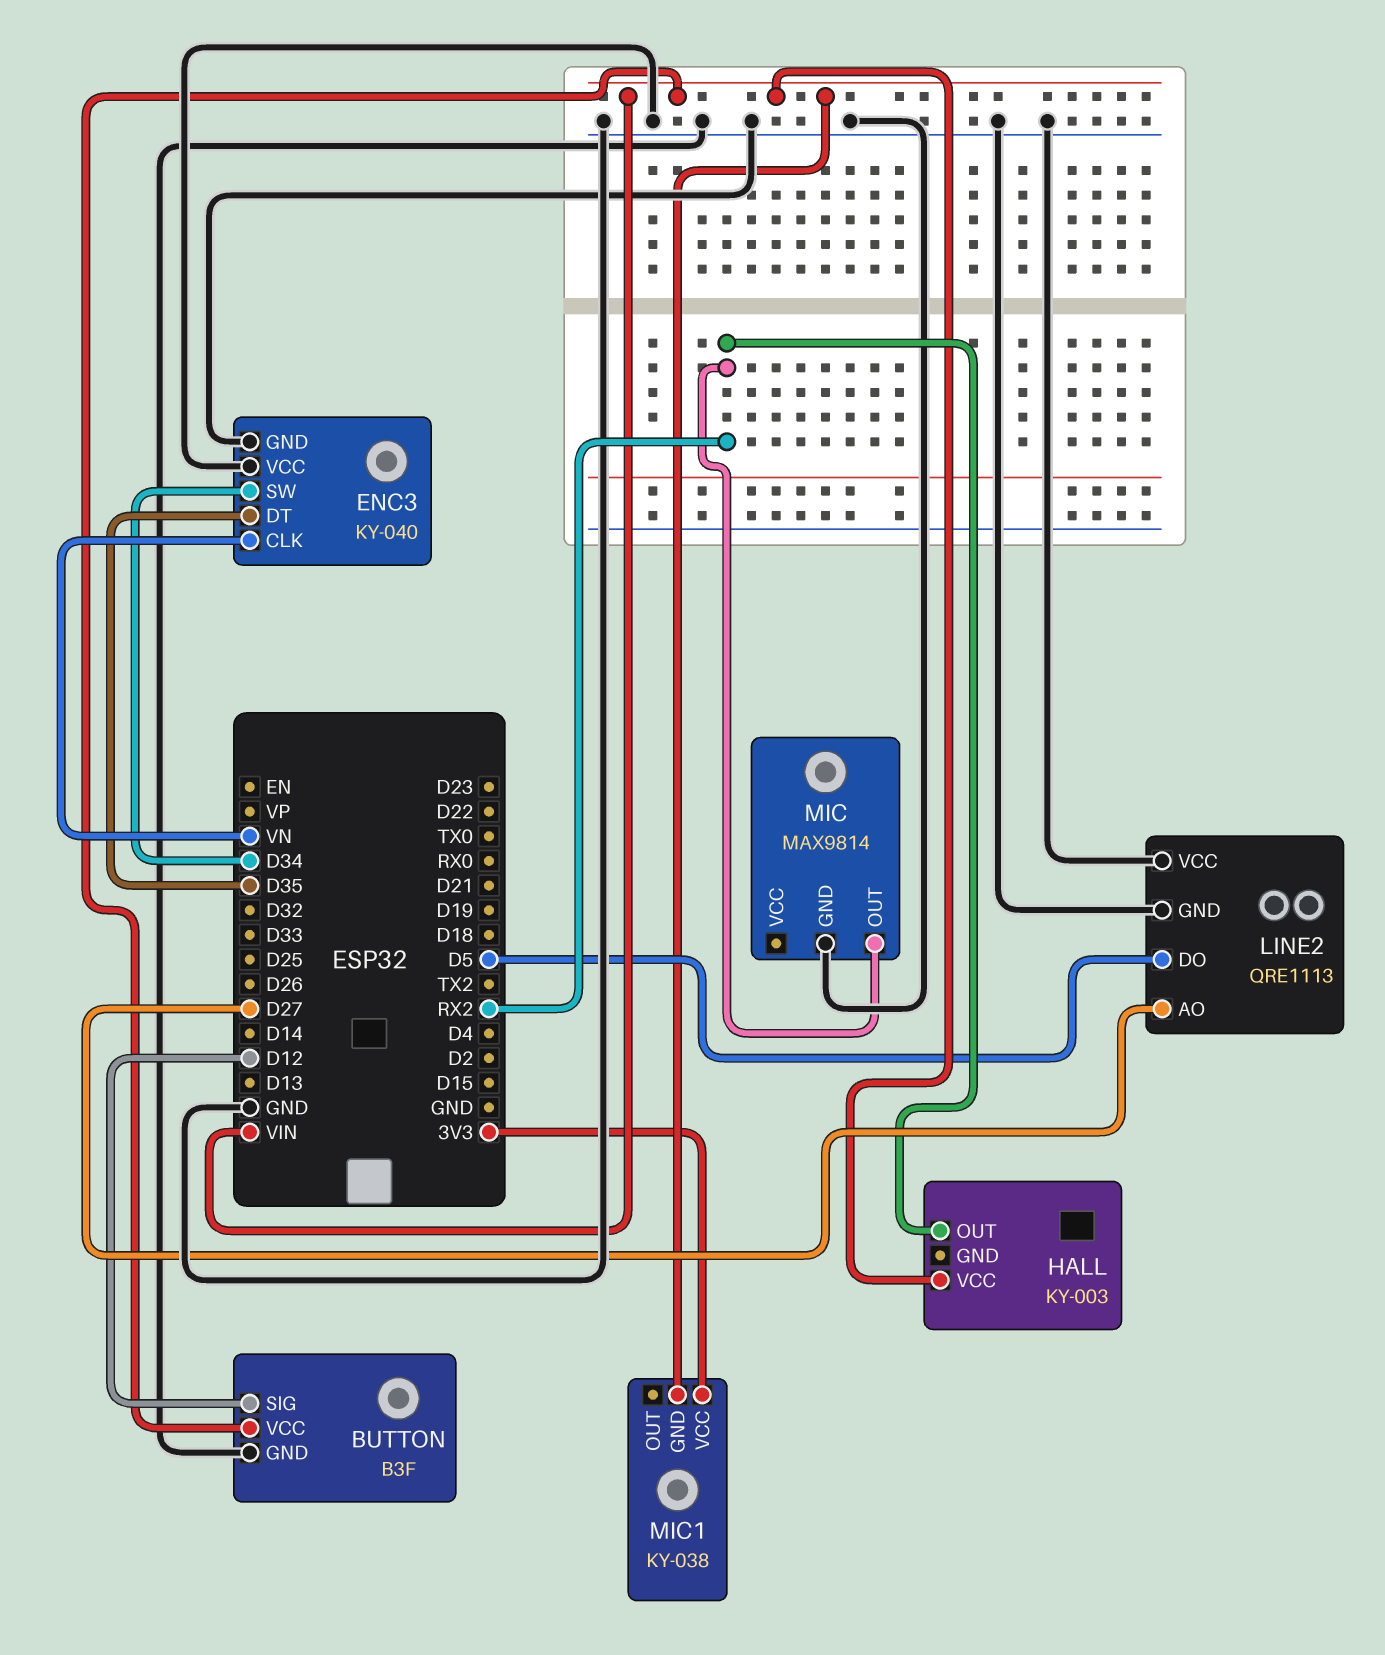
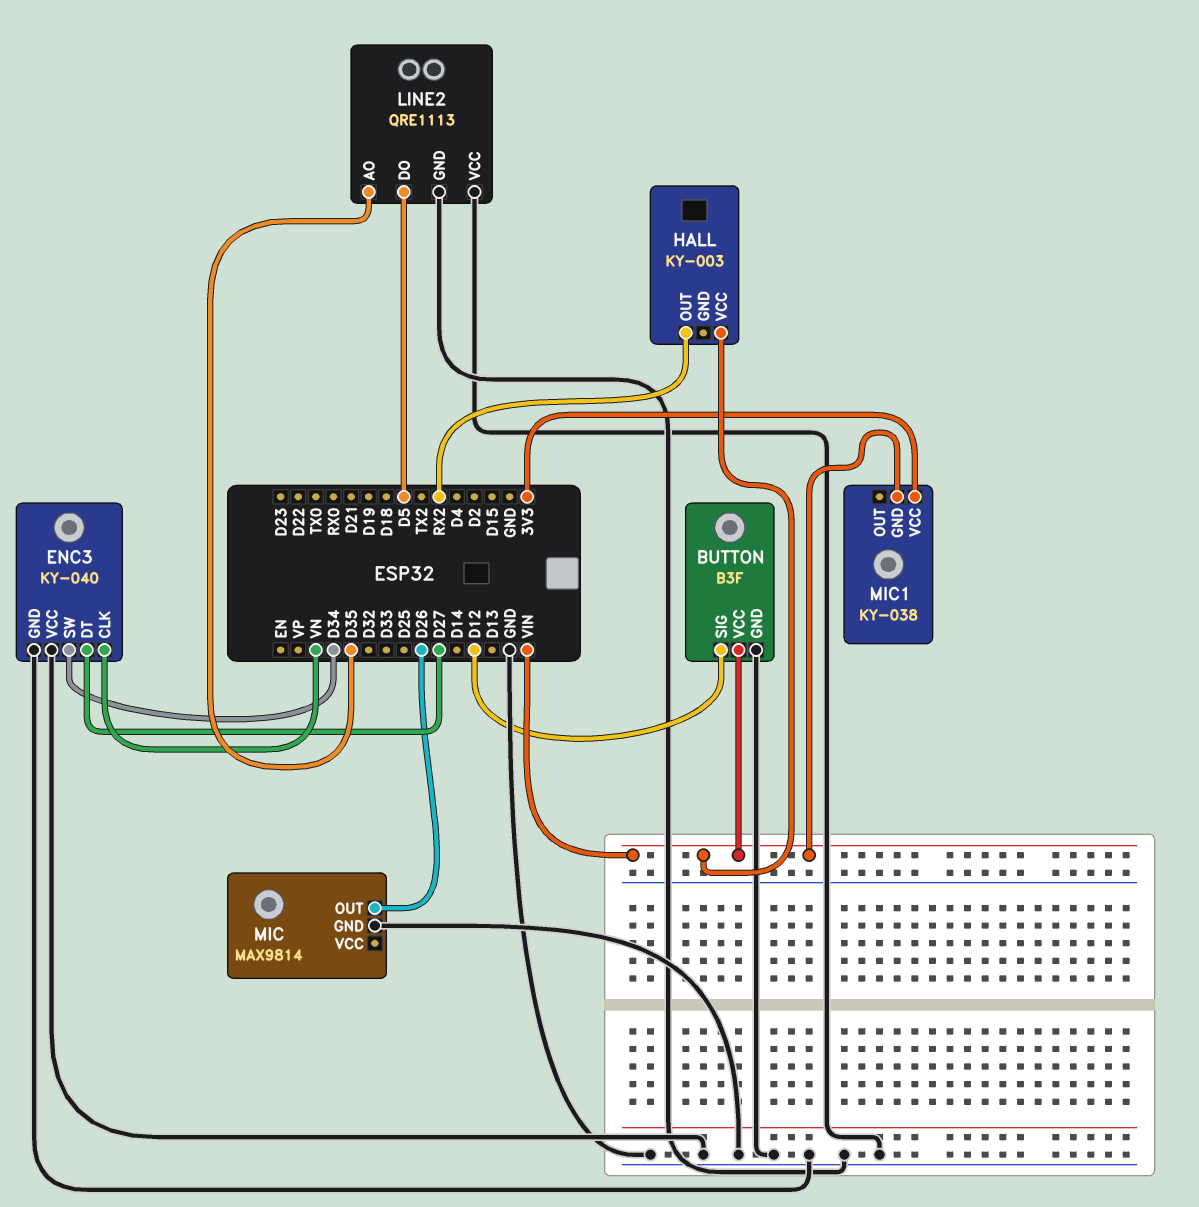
ENC3 pin DT: D35 -> D27
LINE2 pin AO: D27 -> D35
MIC pin OUT: RX2 -> D26

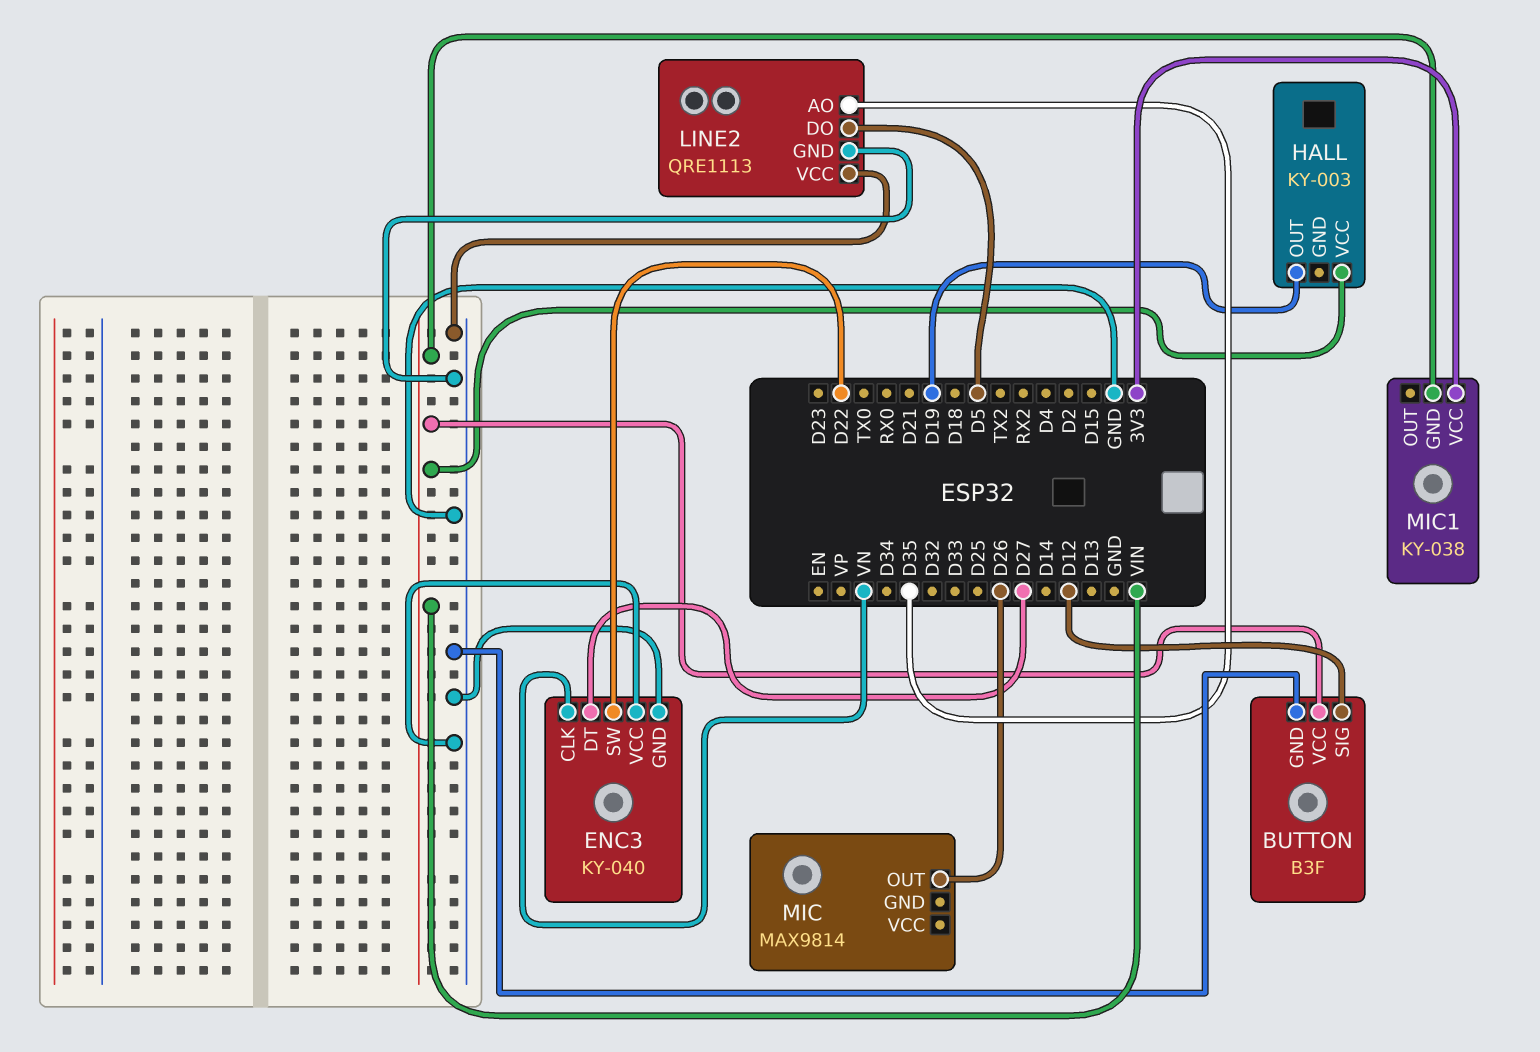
ENC3 pin SW: D34 -> D22
HALL pin OUT: RX2 -> D19
MIC pin GND: GND -> none

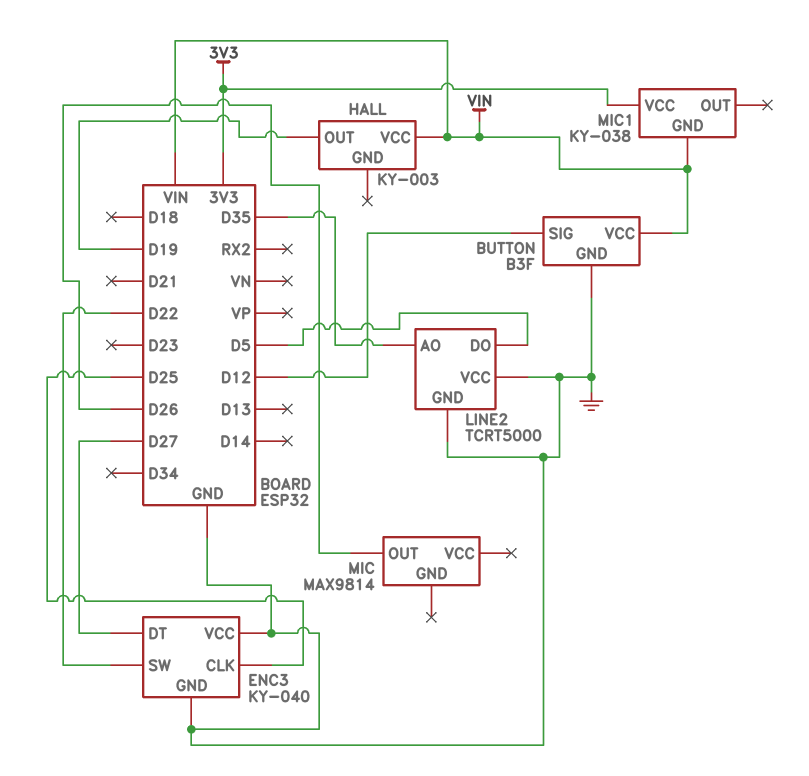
ENC3 pin CLK: VN -> D25
LINE2: QRE1113 -> TCRT5000

